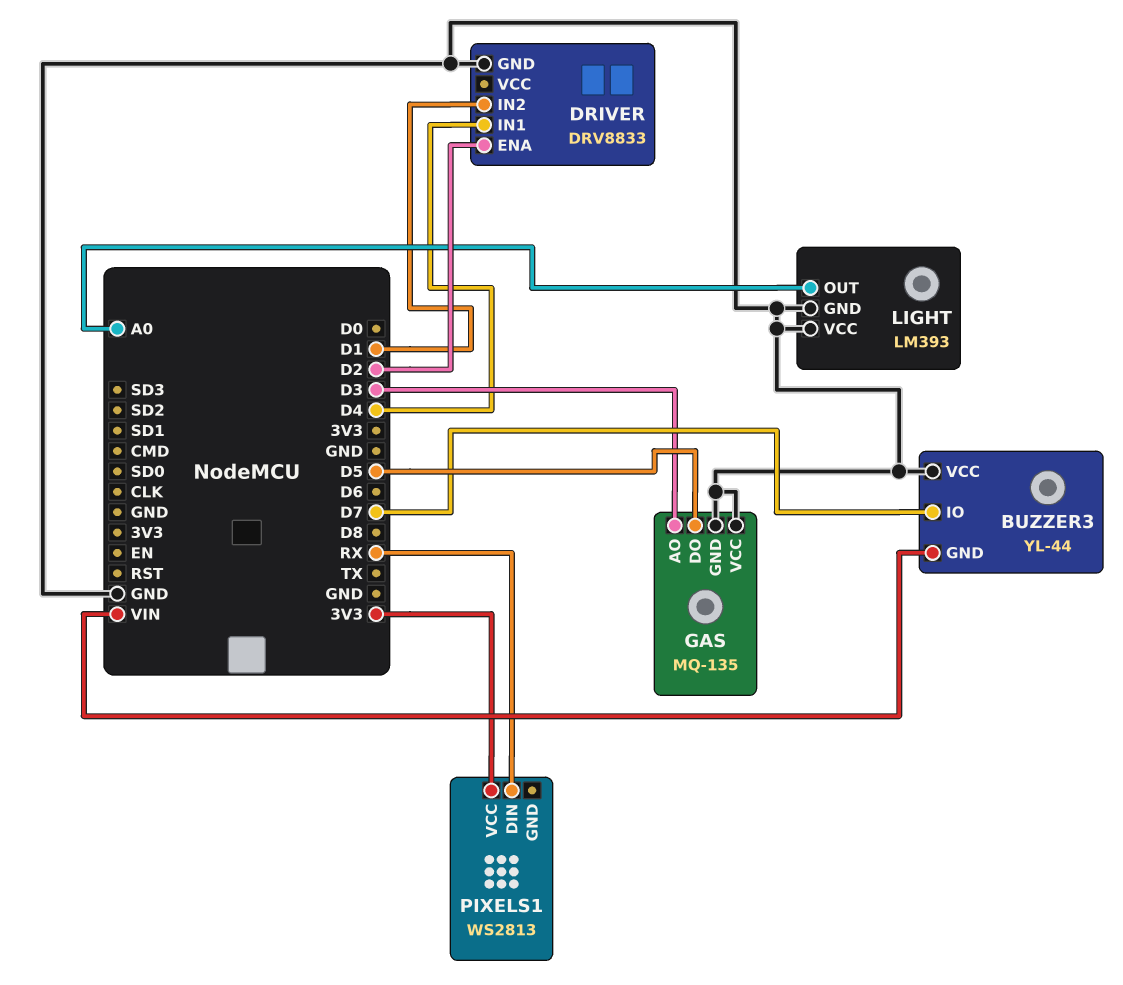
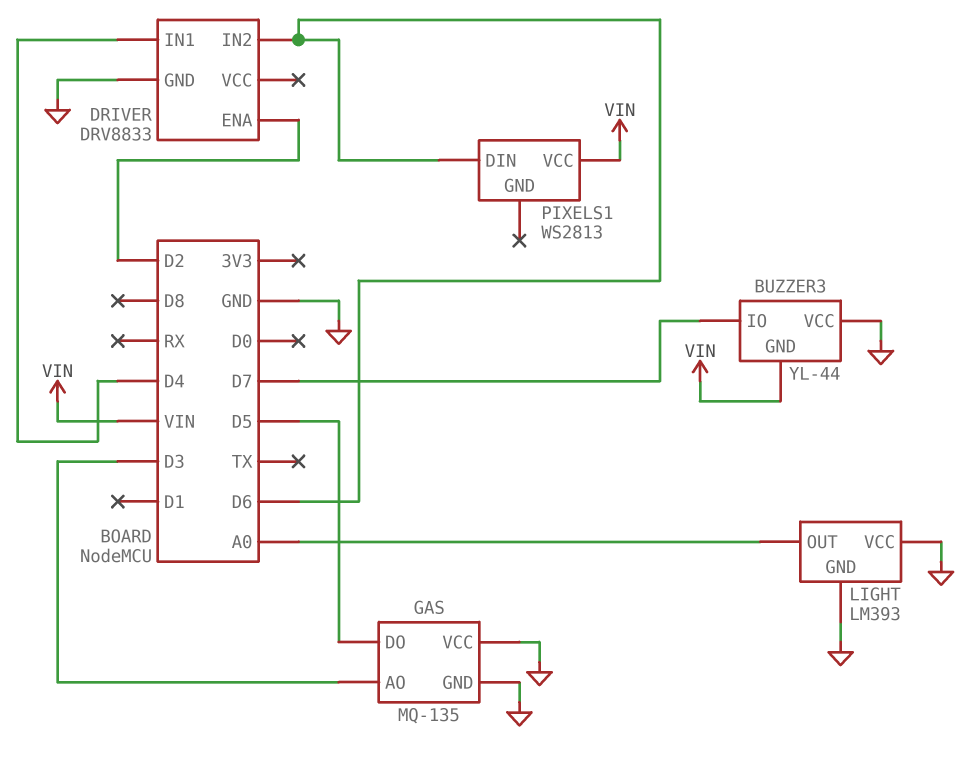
DRIVER pin IN2: D1 -> D6
PIXELS1 pin DIN: RX -> D6
PIXELS1 pin VCC: 3V3 -> VIN

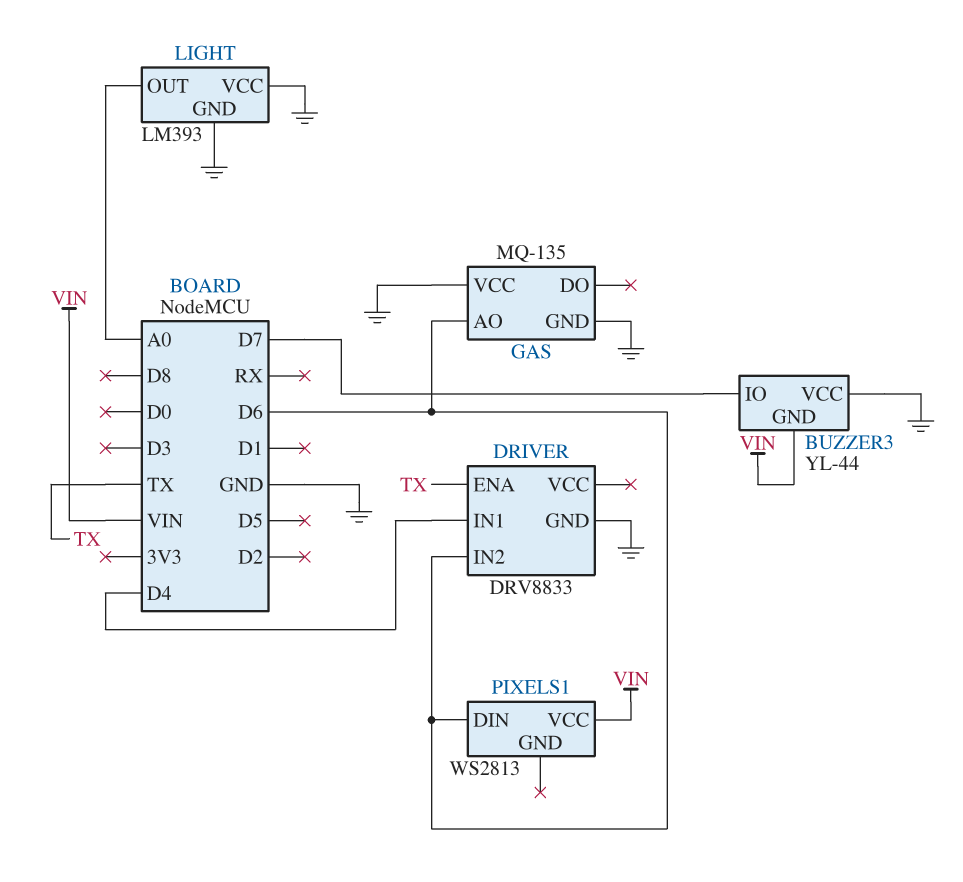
DRIVER pin ENA: D2 -> TX
GAS pin AO: D3 -> D6
GAS pin DO: D5 -> none

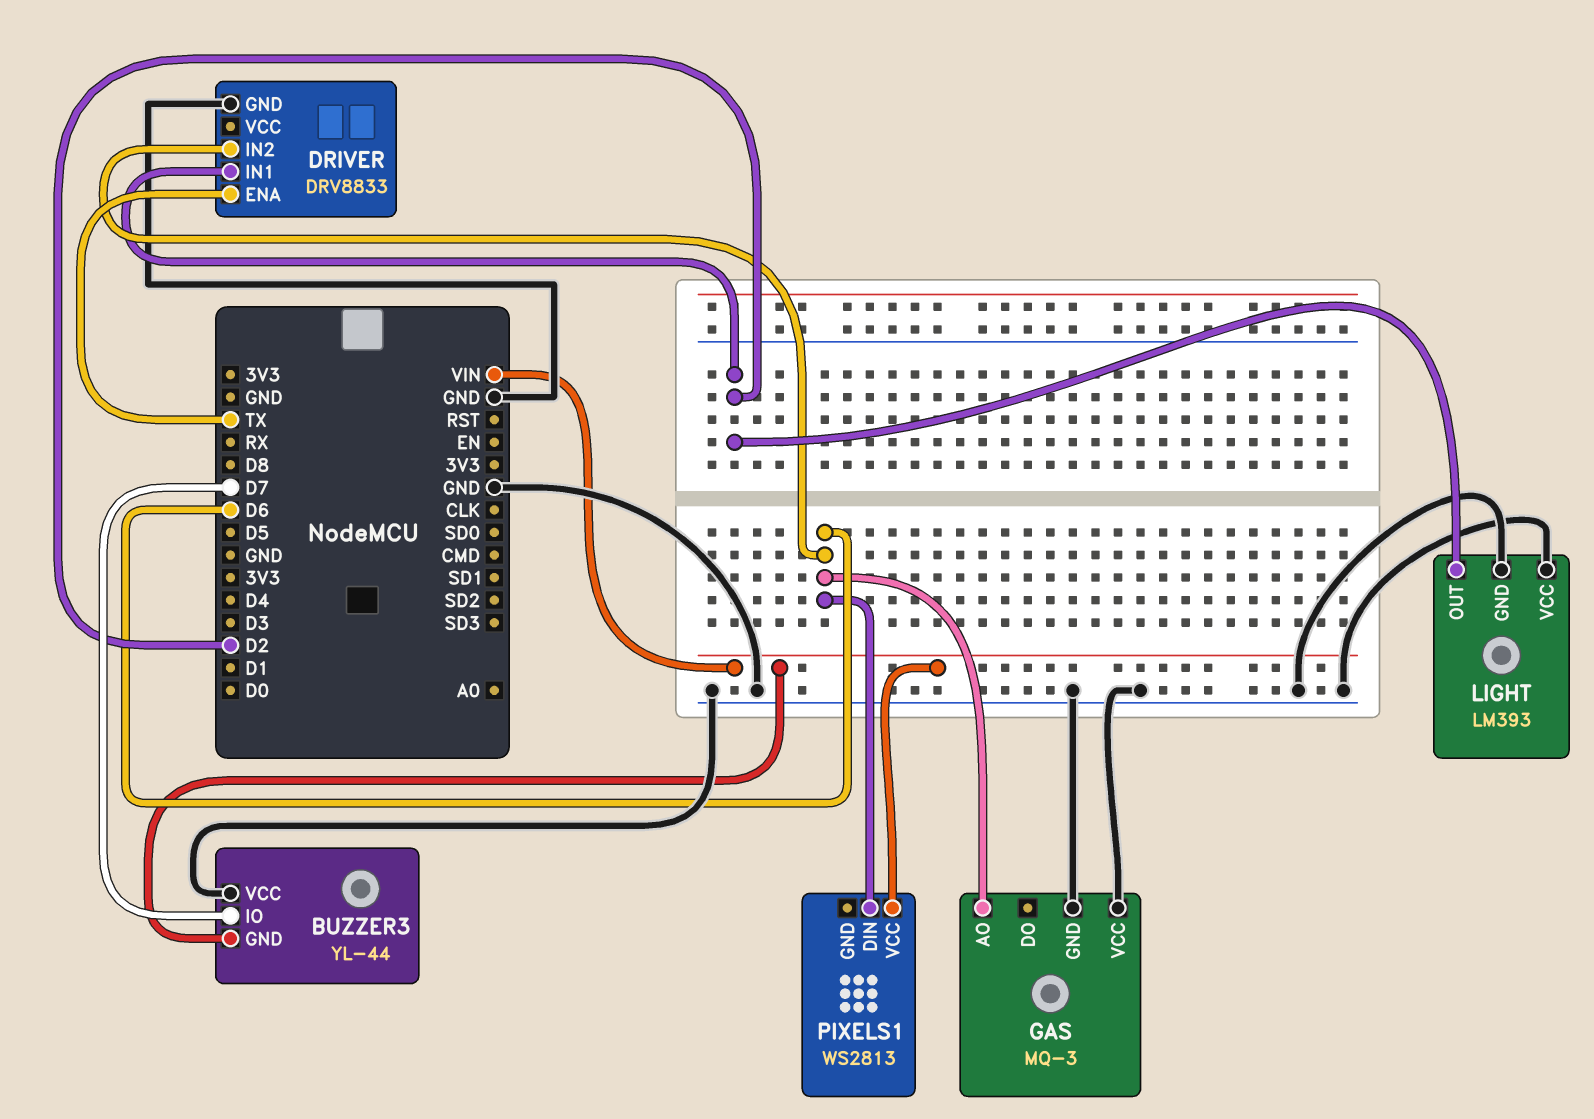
DRIVER pin IN1: D4 -> D2
GAS: MQ-135 -> MQ-3
LIGHT pin OUT: A0 -> D2

